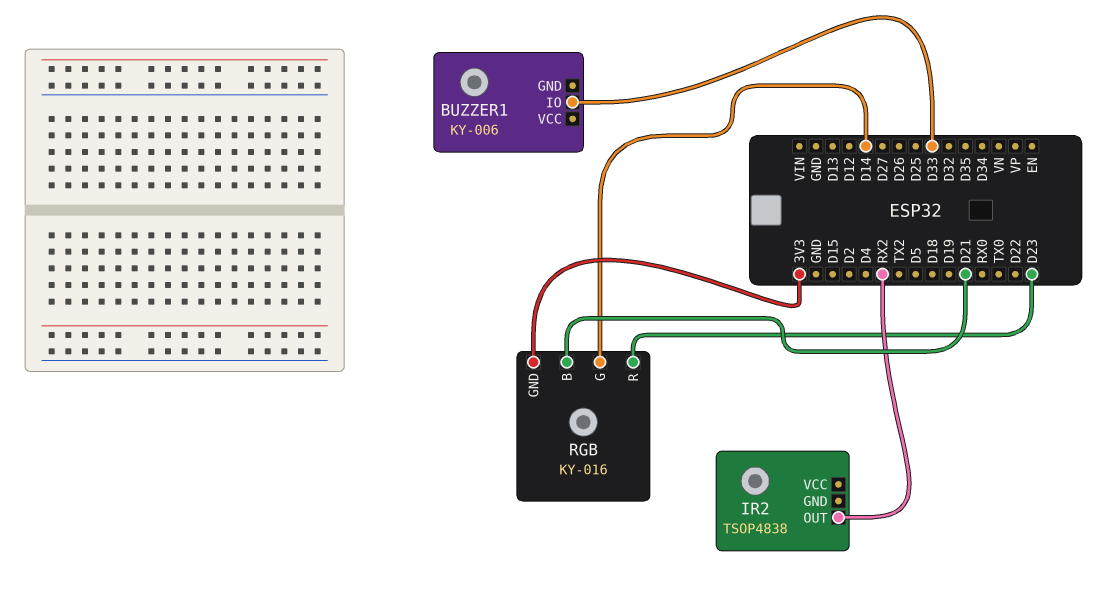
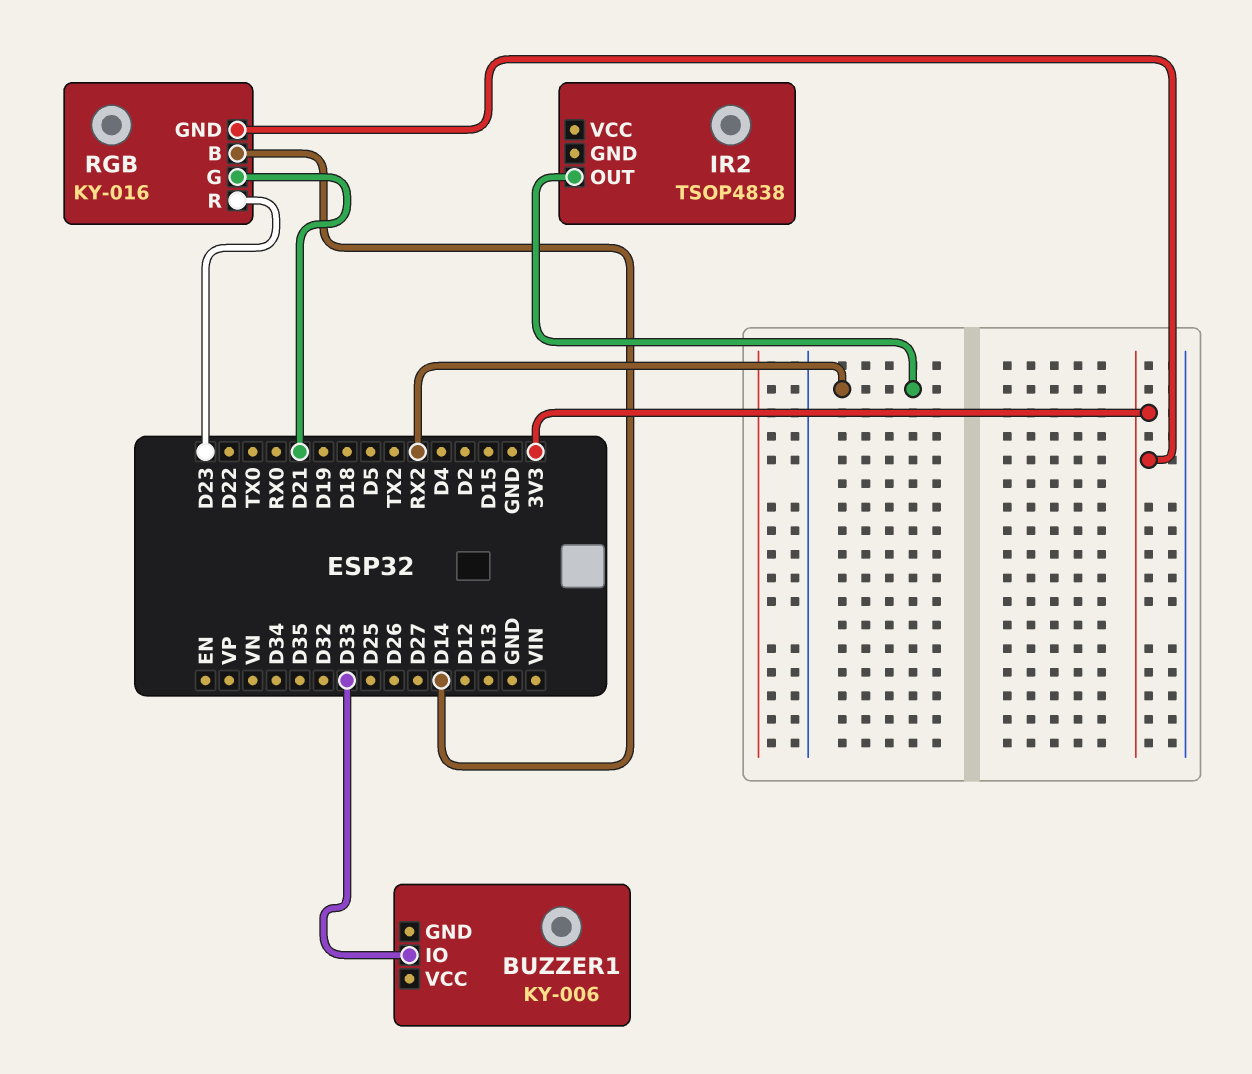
RGB pin B: D21 -> D14
RGB pin G: D14 -> D21

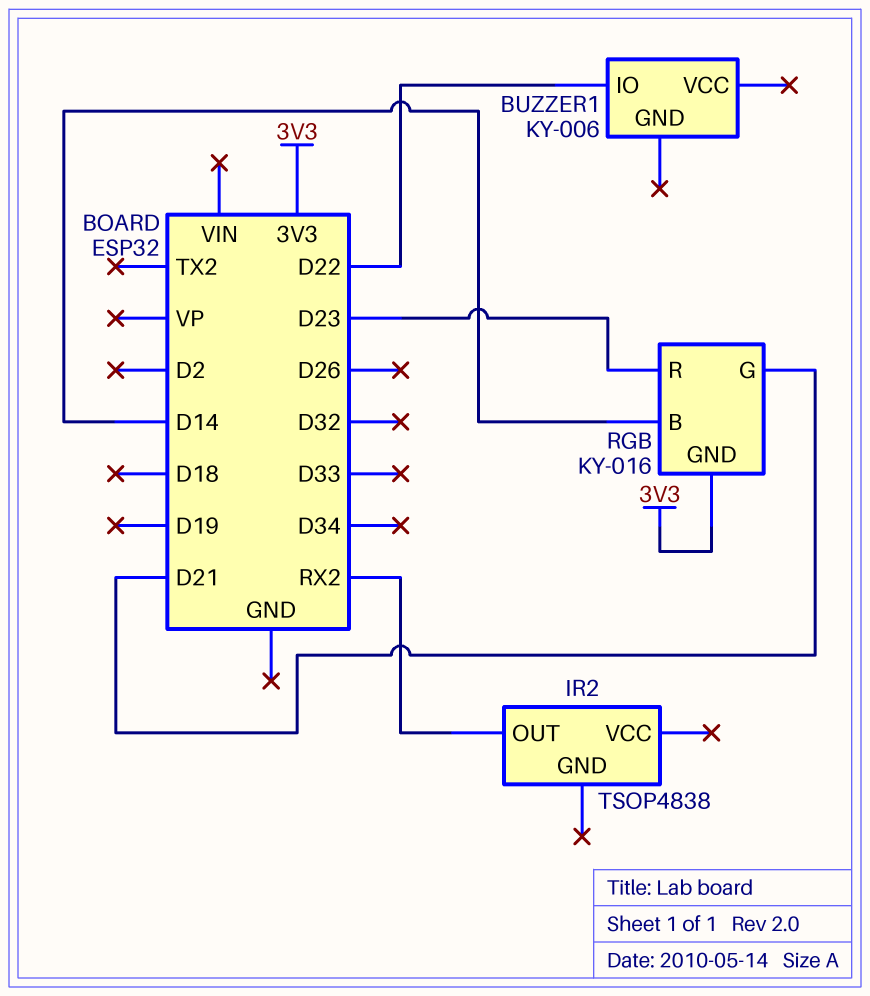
BUZZER1 pin IO: D33 -> D22

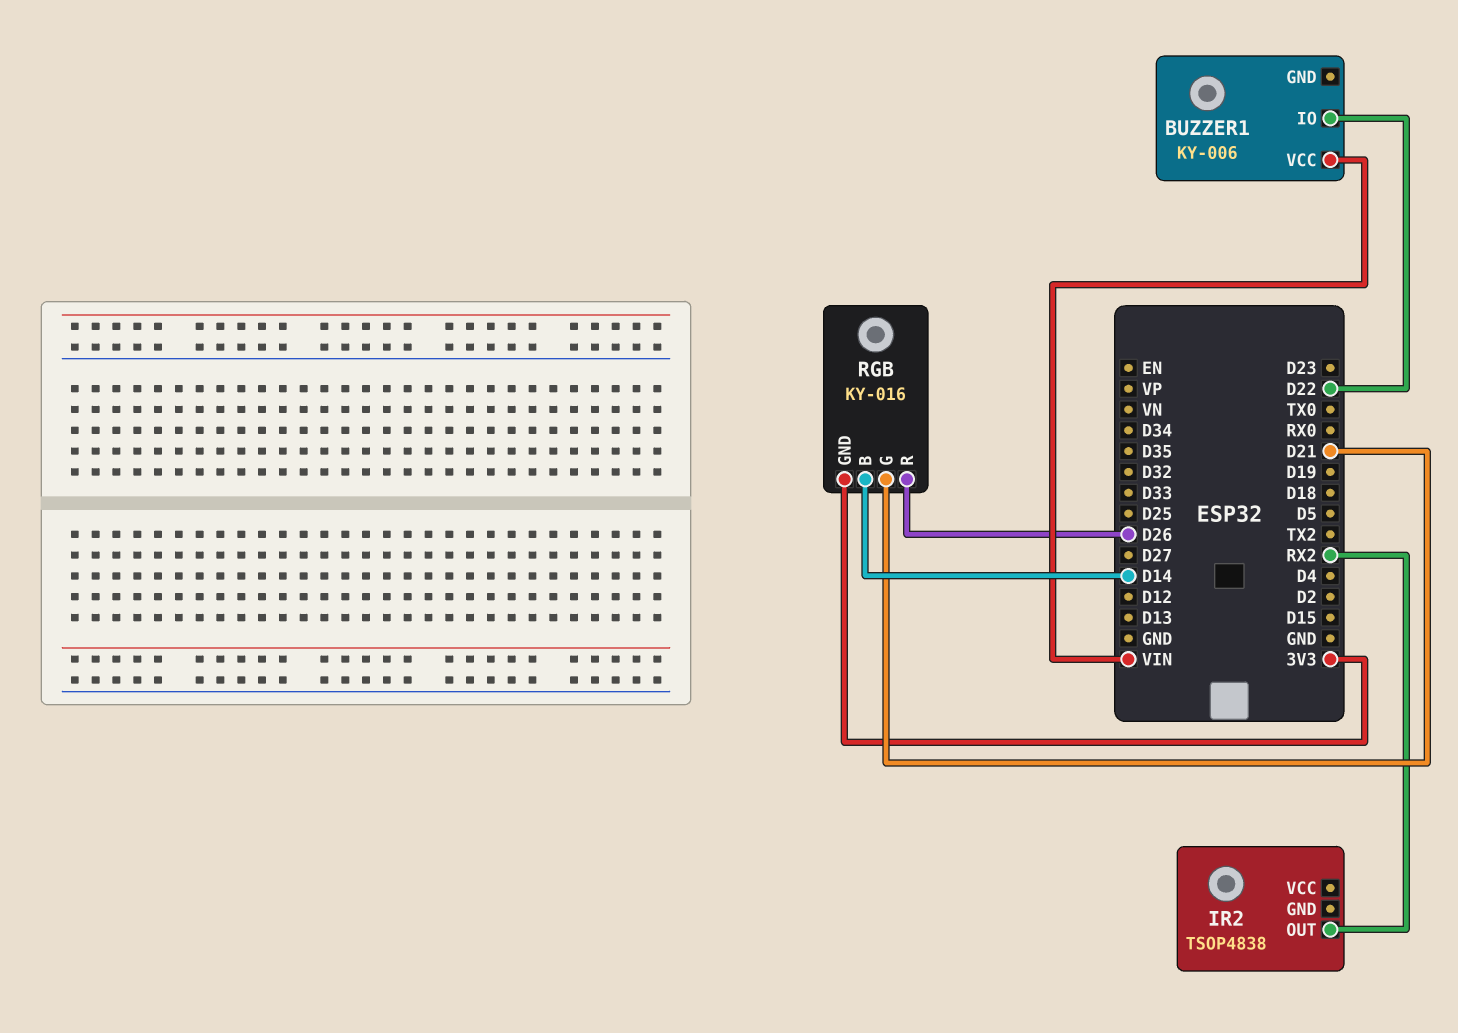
BUZZER1 pin VCC: none -> VIN
RGB pin R: D23 -> D26

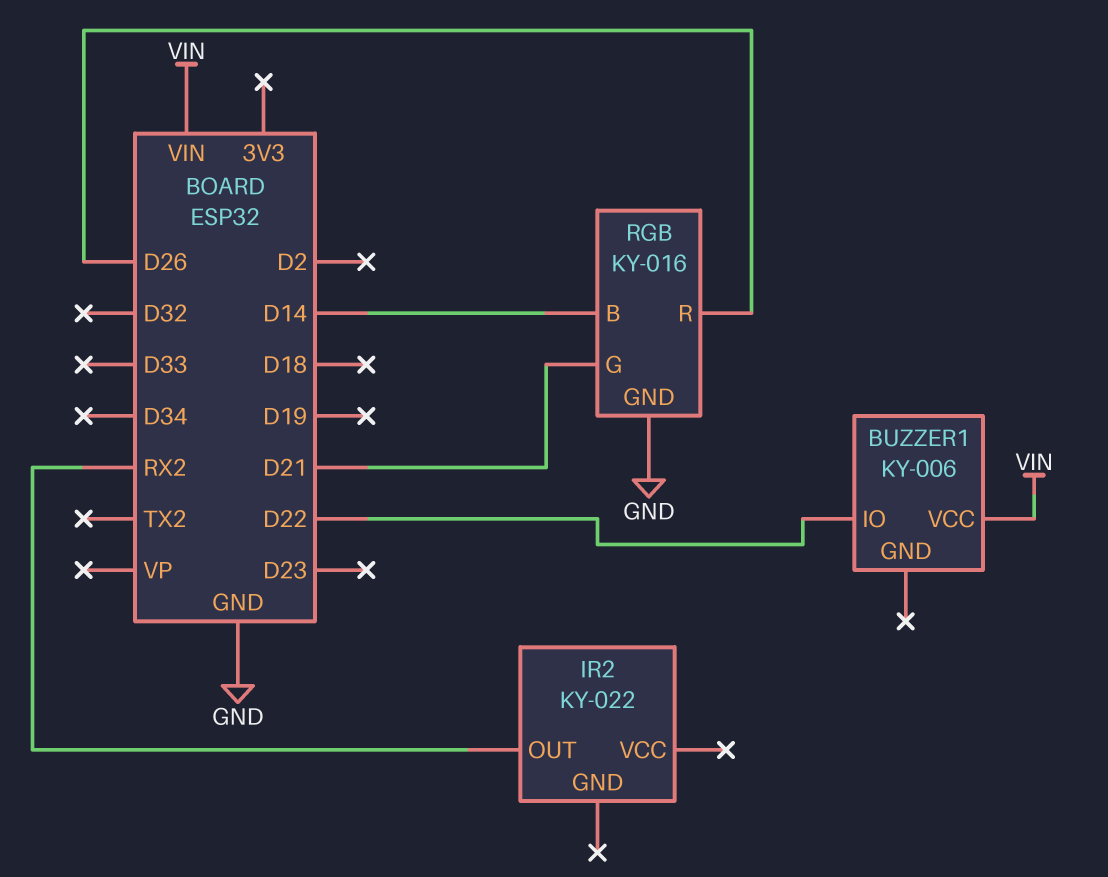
IR2: TSOP4838 -> KY-022
RGB pin GND: 3V3 -> GND

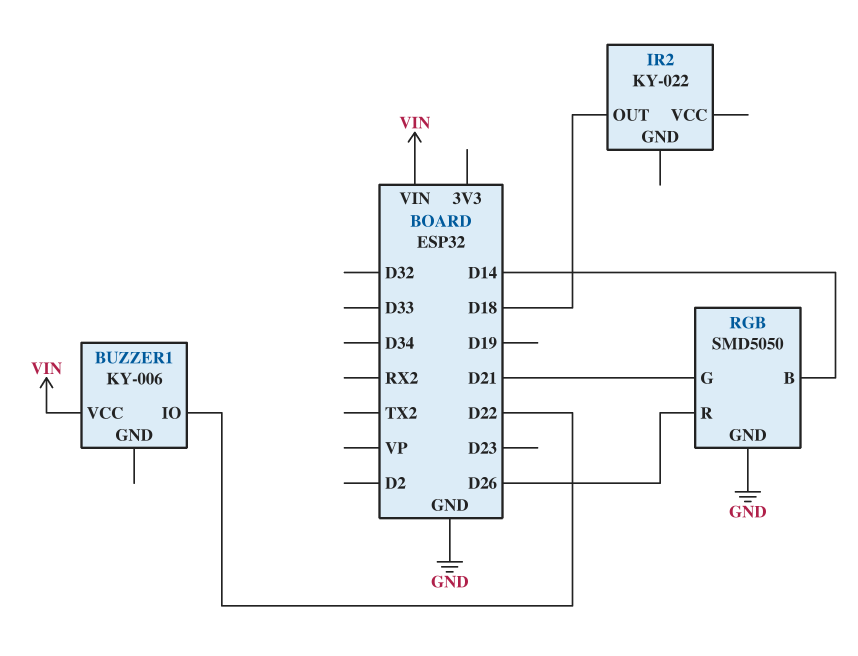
IR2 pin OUT: RX2 -> D18
RGB: KY-016 -> SMD5050

